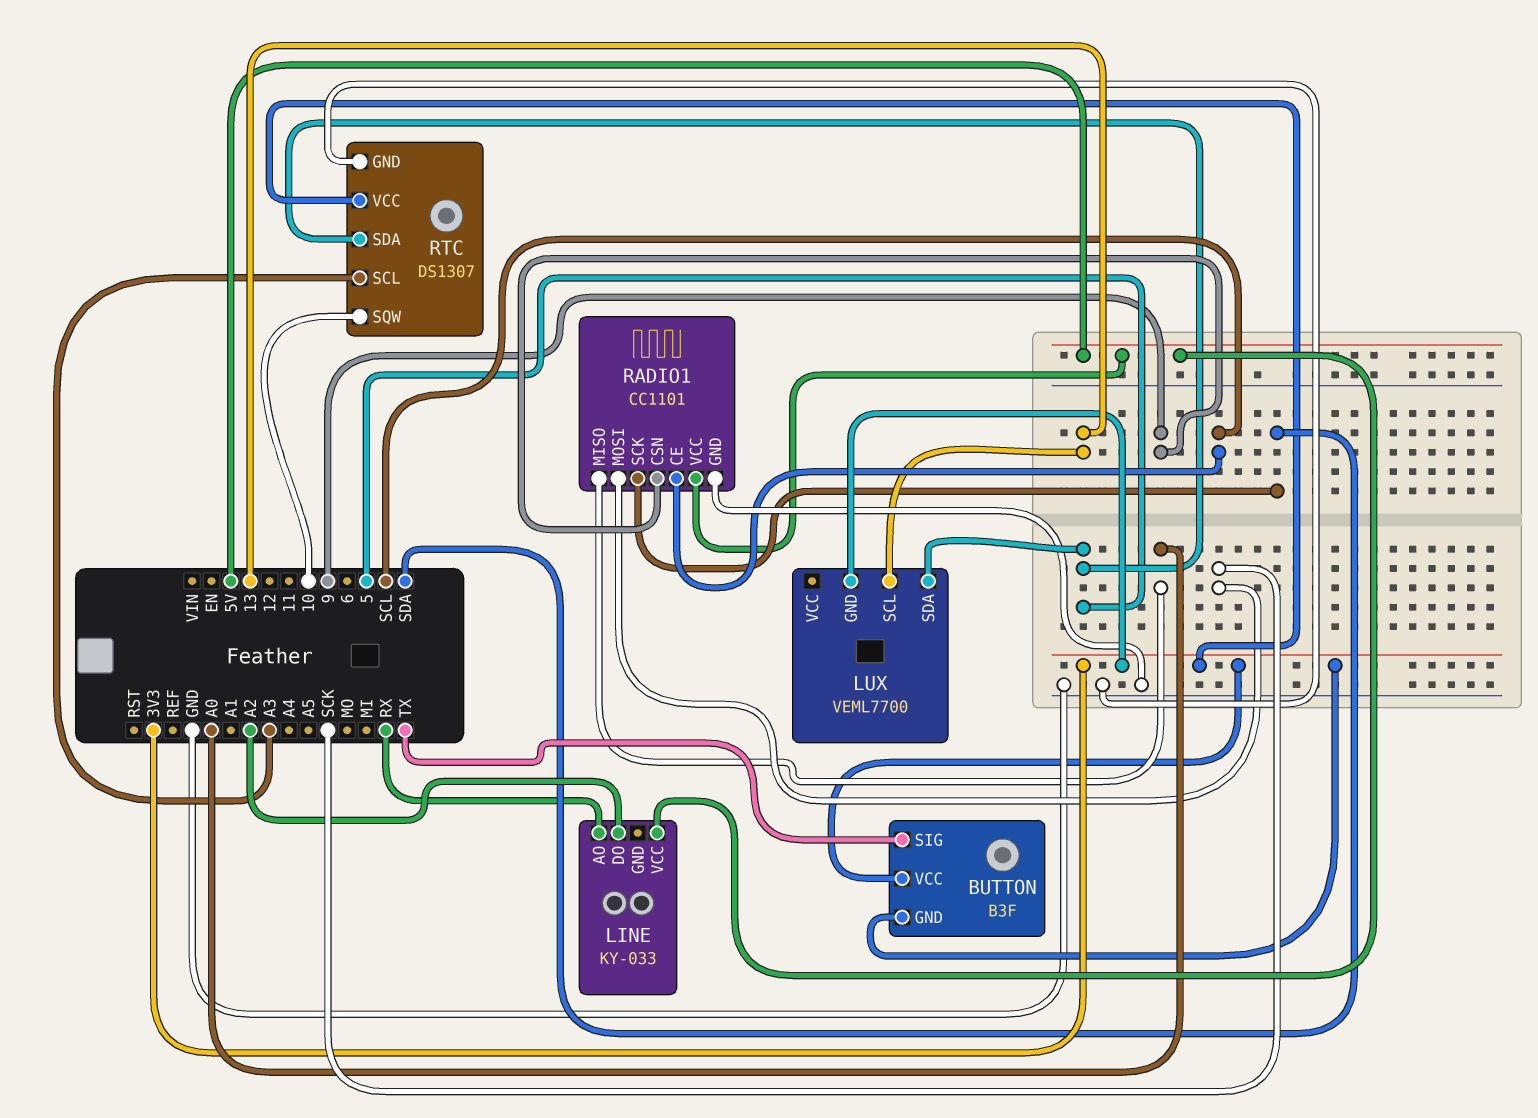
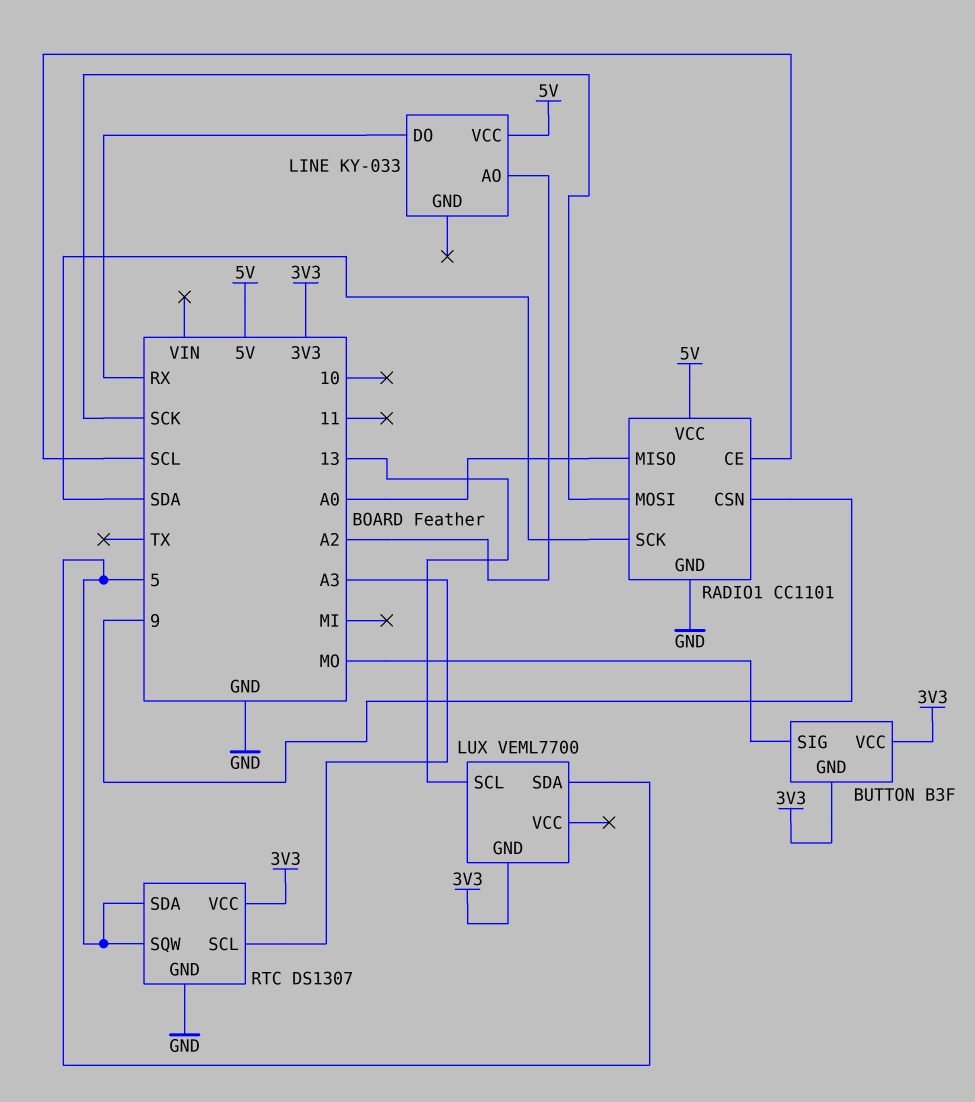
BUTTON pin SIG: TX -> MO
LINE pin AO: RX -> A2
LINE pin DO: A2 -> RX
RTC pin SQW: 10 -> 5

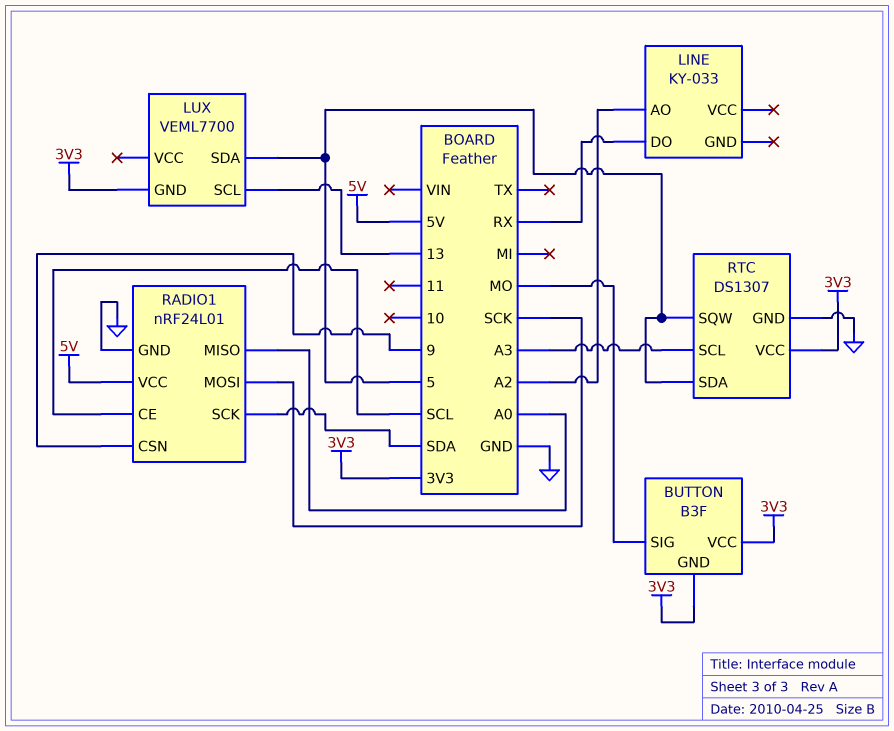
LINE pin VCC: 5V -> none
RADIO1: CC1101 -> nRF24L01

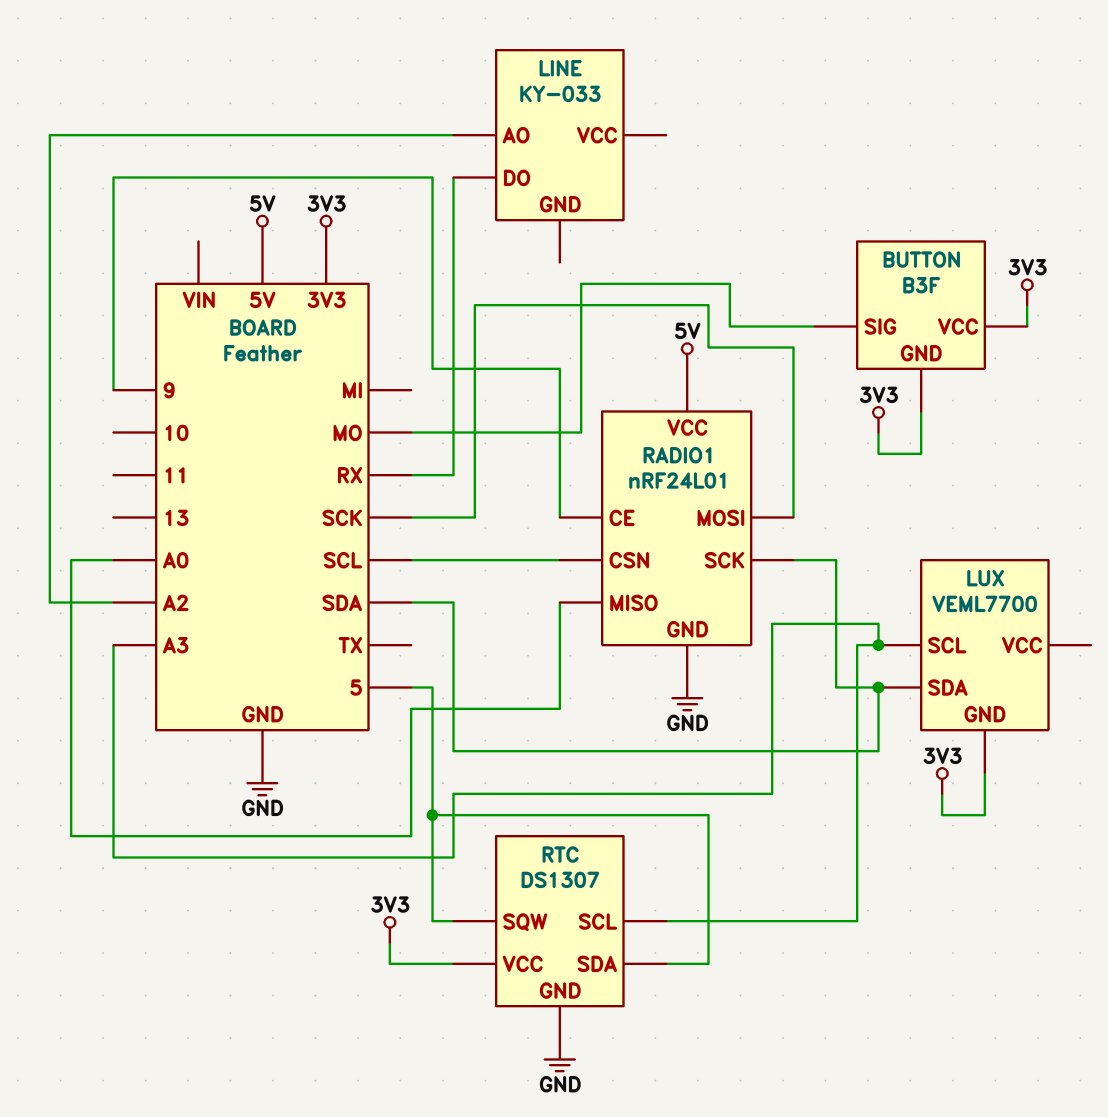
LUX pin SCL: 13 -> A3
LUX pin SDA: 5 -> SDA
RADIO1 pin CE: SCL -> 9
RADIO1 pin CSN: 9 -> SCL

